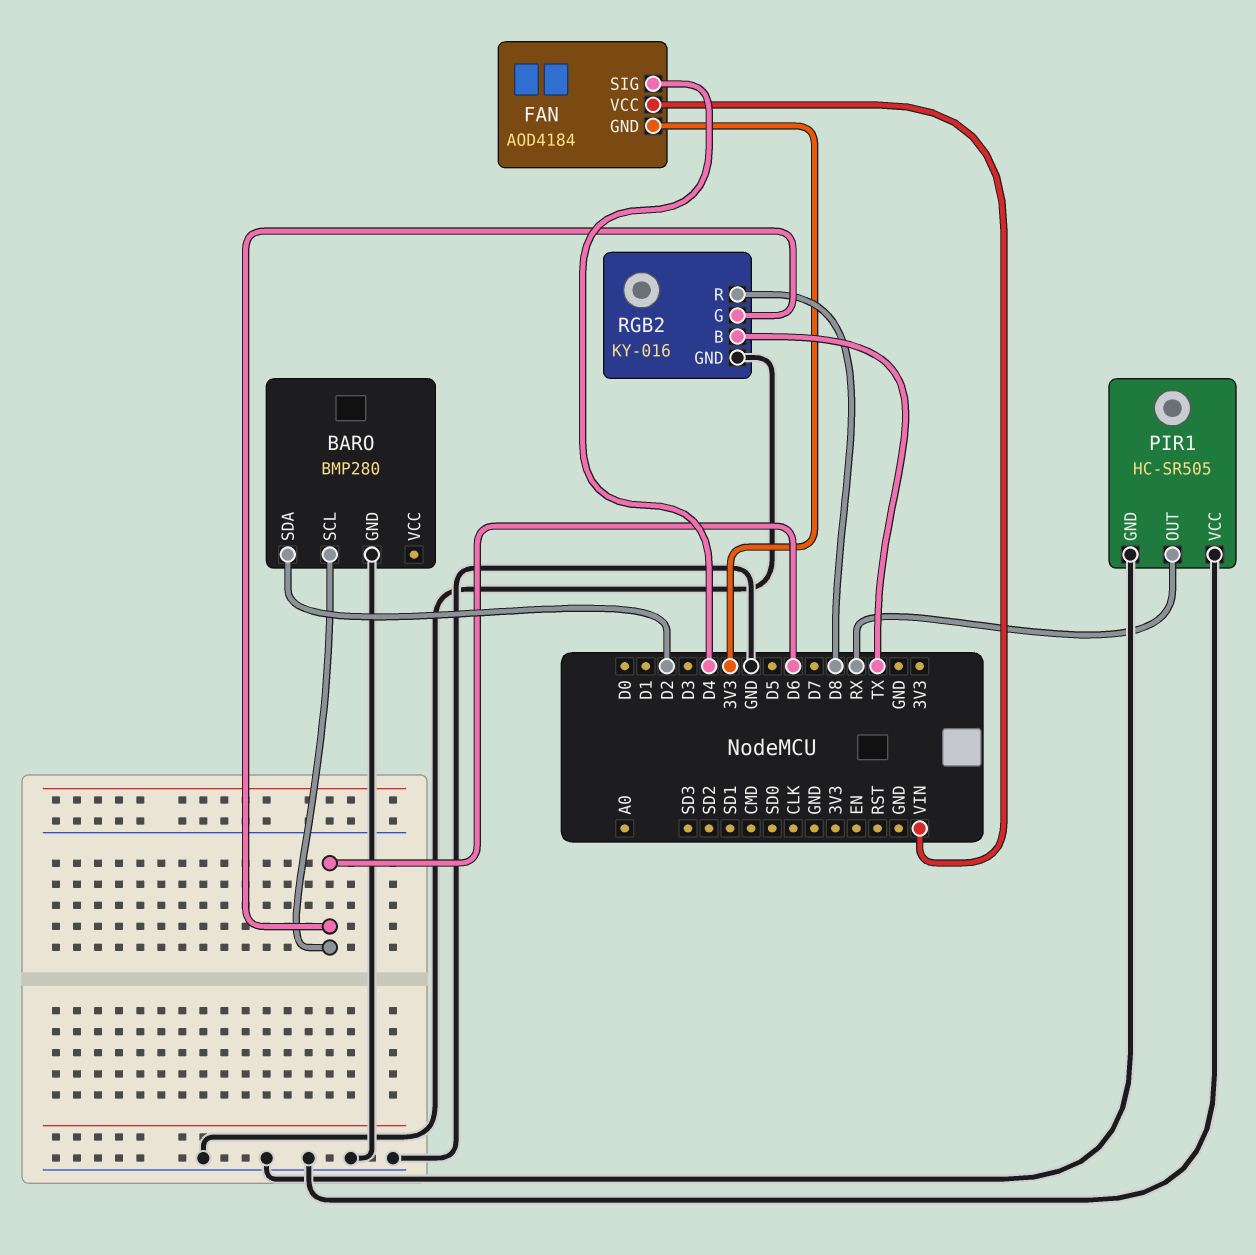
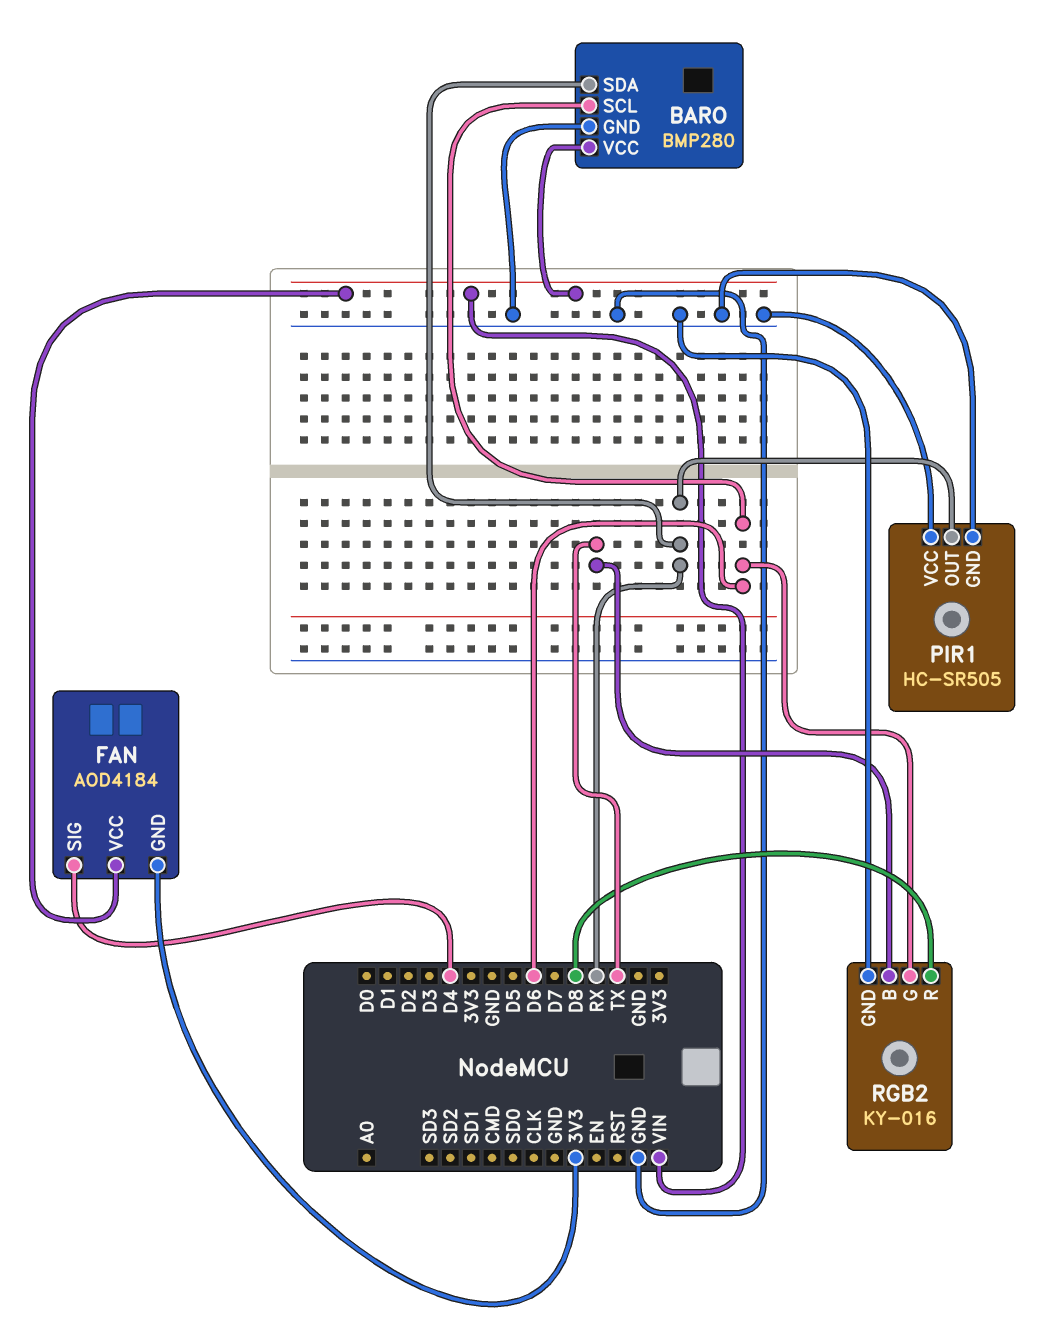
BARO pin SDA: D2 -> RX
BARO pin VCC: none -> VIN

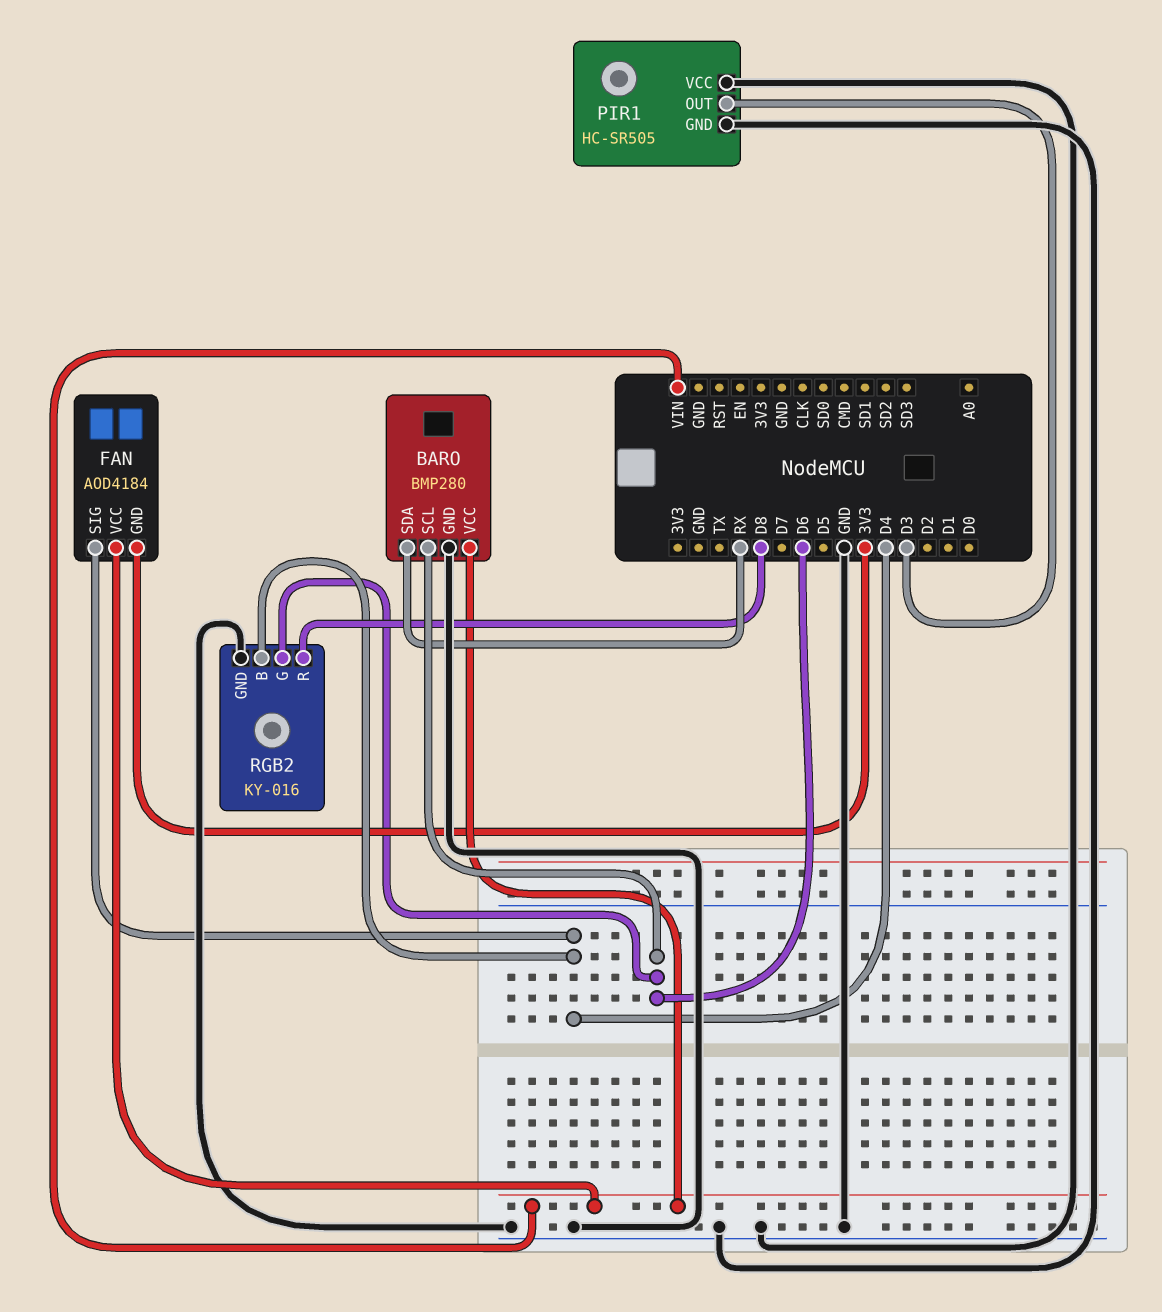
PIR1 pin OUT: RX -> D3
RGB2 pin B: TX -> D4

